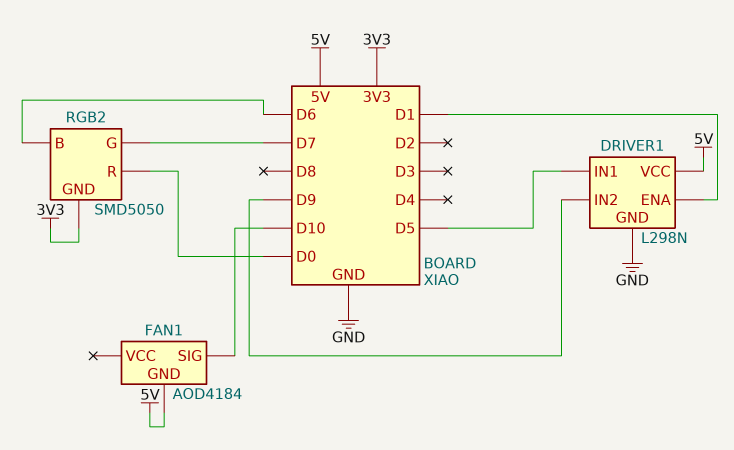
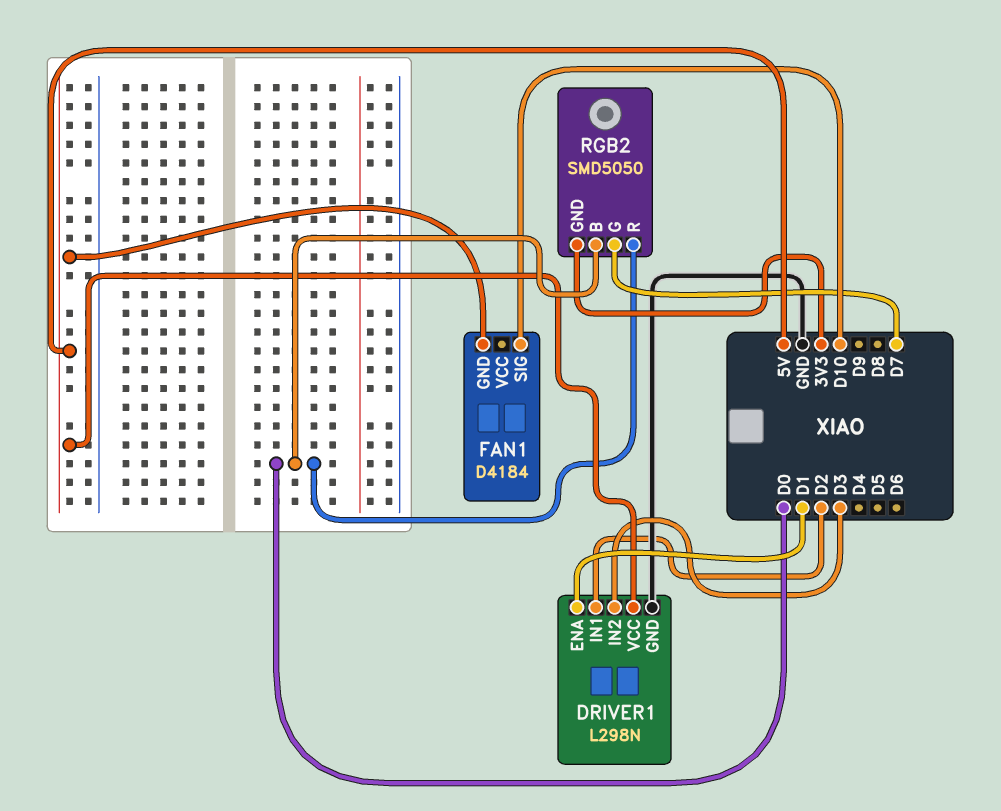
DRIVER1 pin IN1: D5 -> D2
DRIVER1 pin IN2: D9 -> D3
FAN1: AOD4184 -> D4184
RGB2 pin B: D6 -> D0

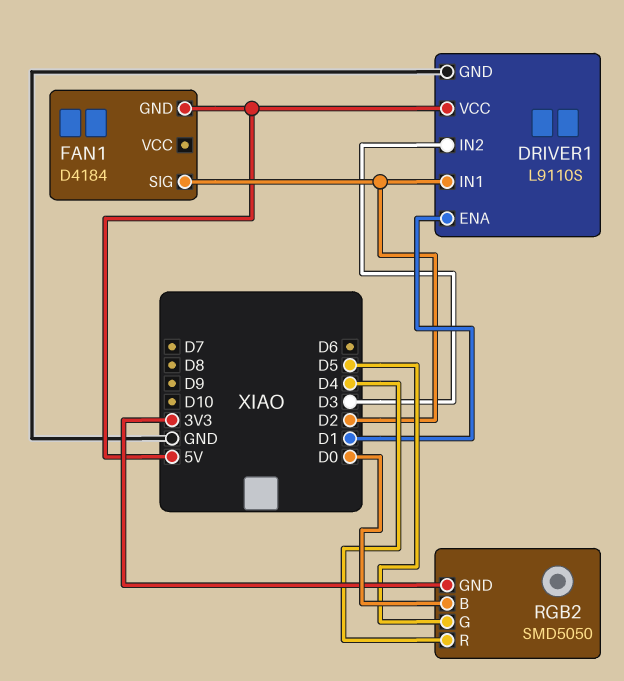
DRIVER1: L298N -> L9110S
FAN1 pin SIG: D10 -> D2
RGB2 pin G: D7 -> D5
RGB2 pin R: D0 -> D4

